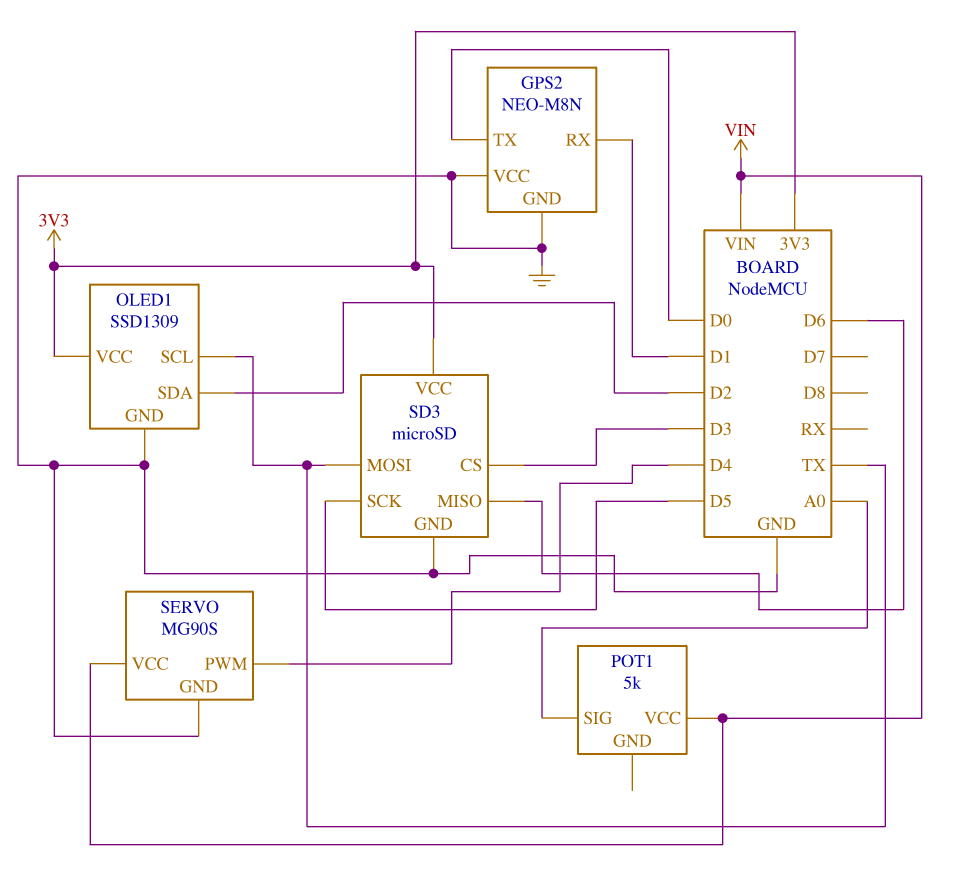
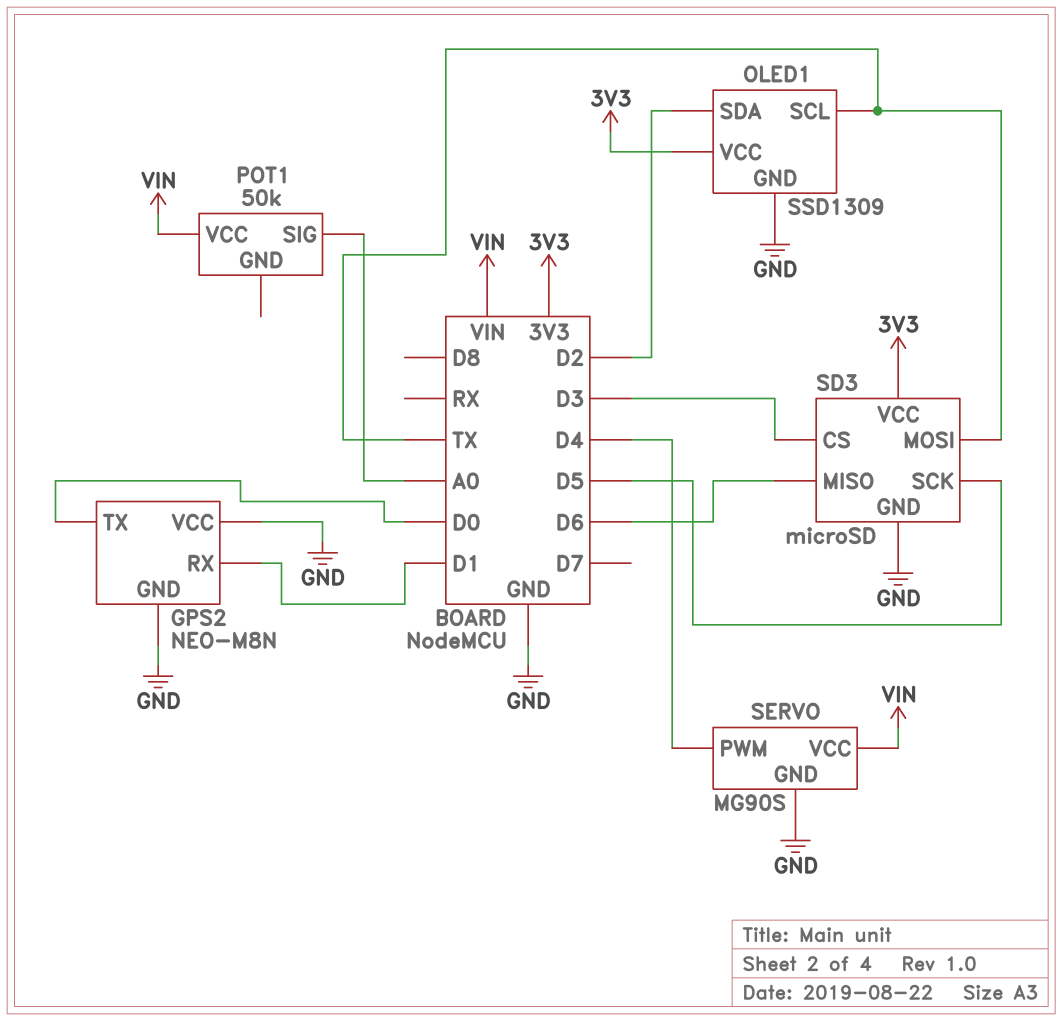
POT1: 5k -> 50k

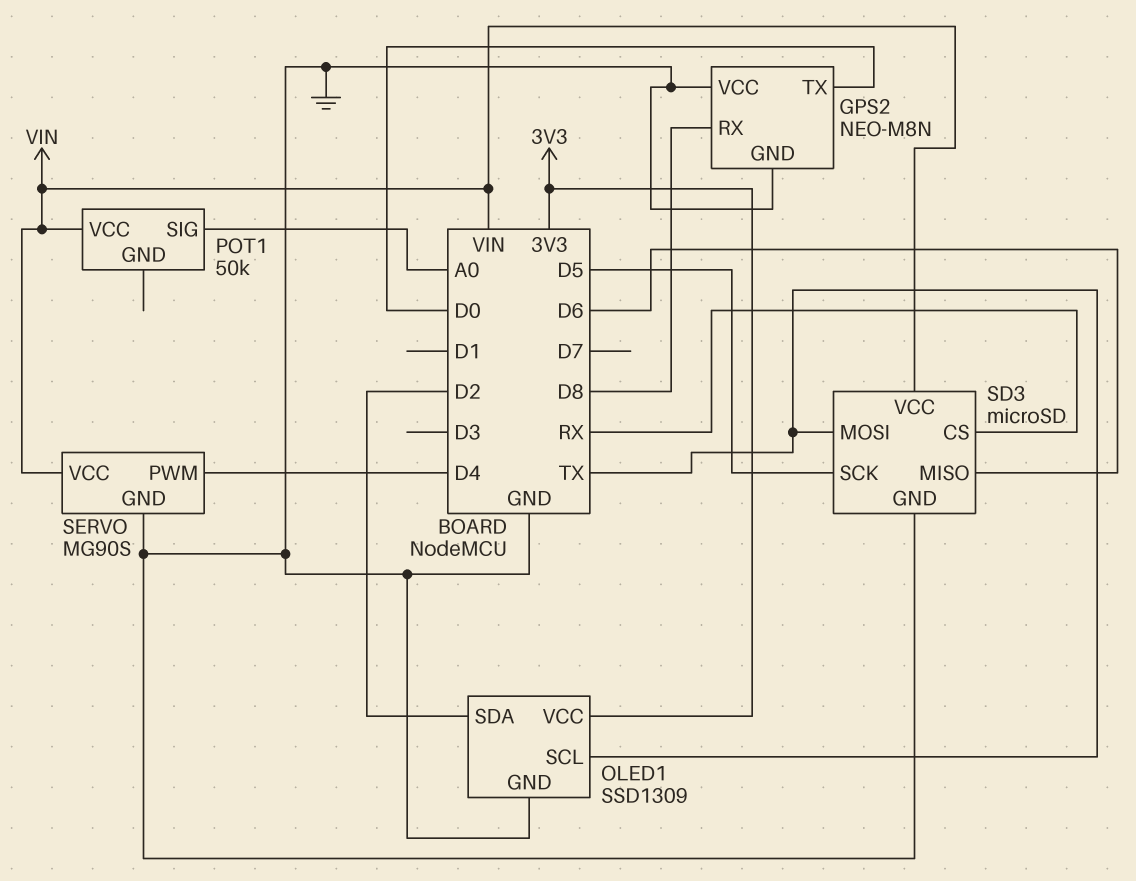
GPS2 pin RX: D1 -> D8
SD3 pin CS: D3 -> RX
SD3 pin VCC: 3V3 -> VIN

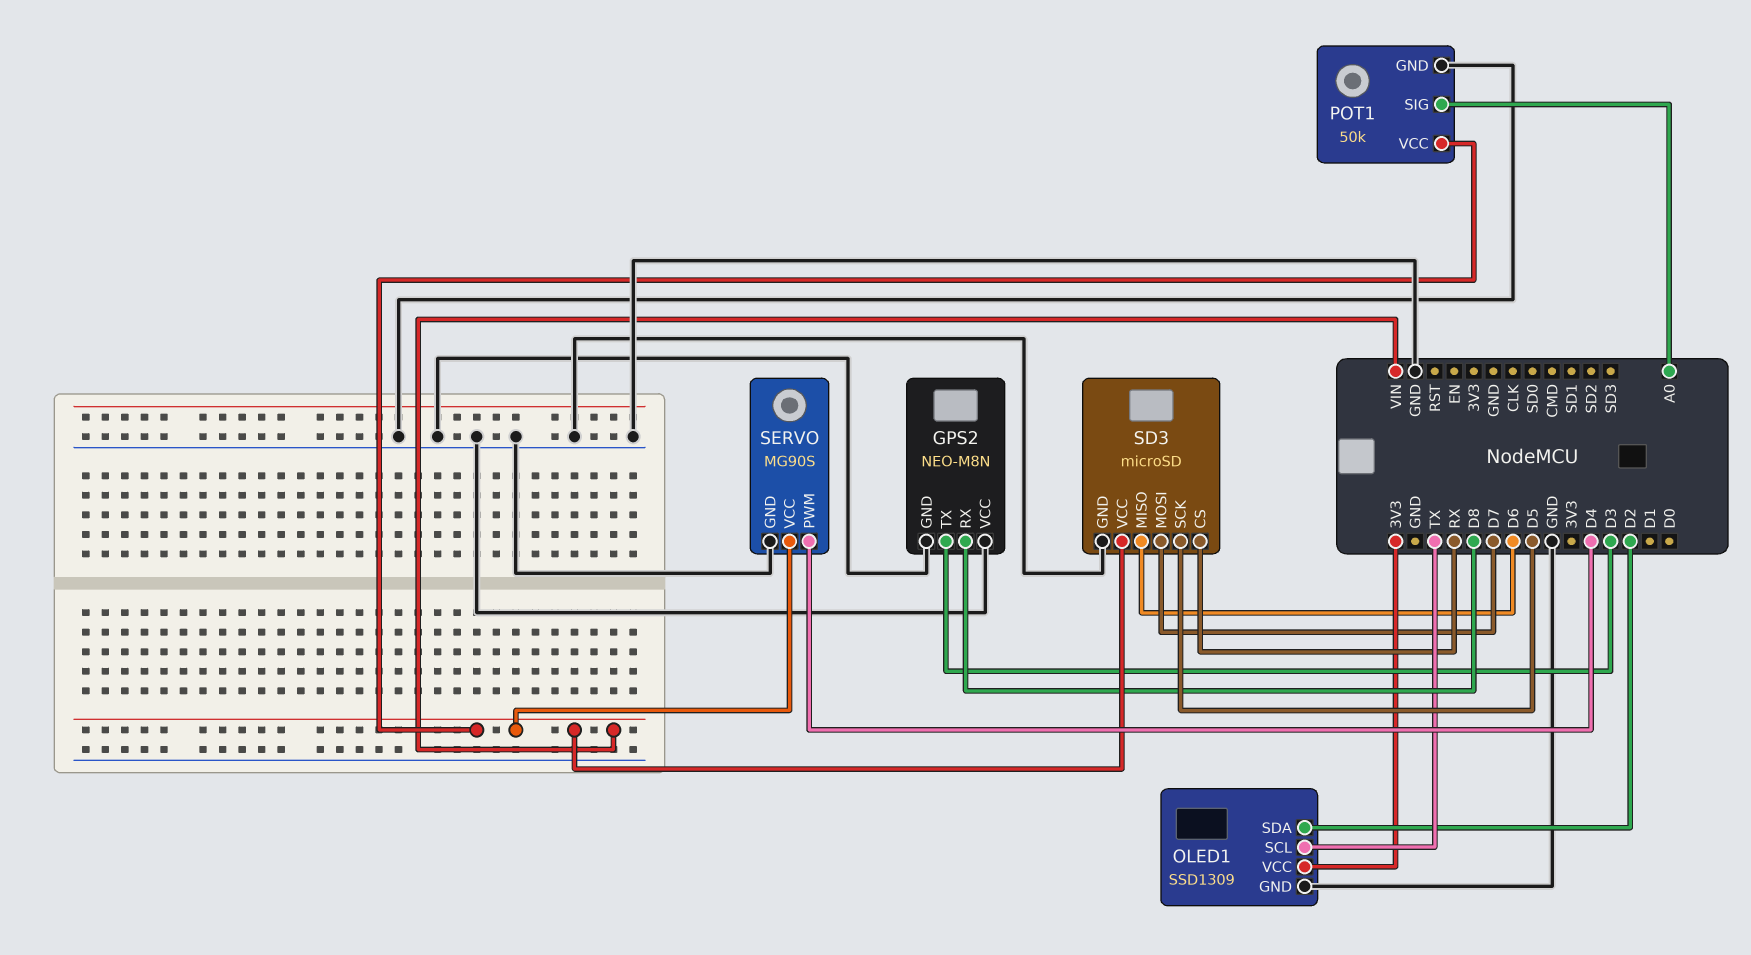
GPS2 pin TX: D0 -> D3
POT1 pin GND: none -> GND
SD3 pin MOSI: TX -> D7

